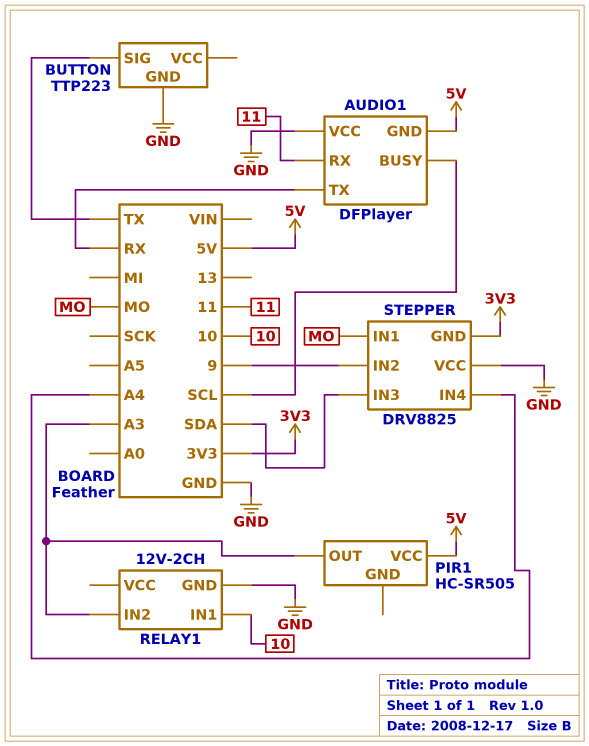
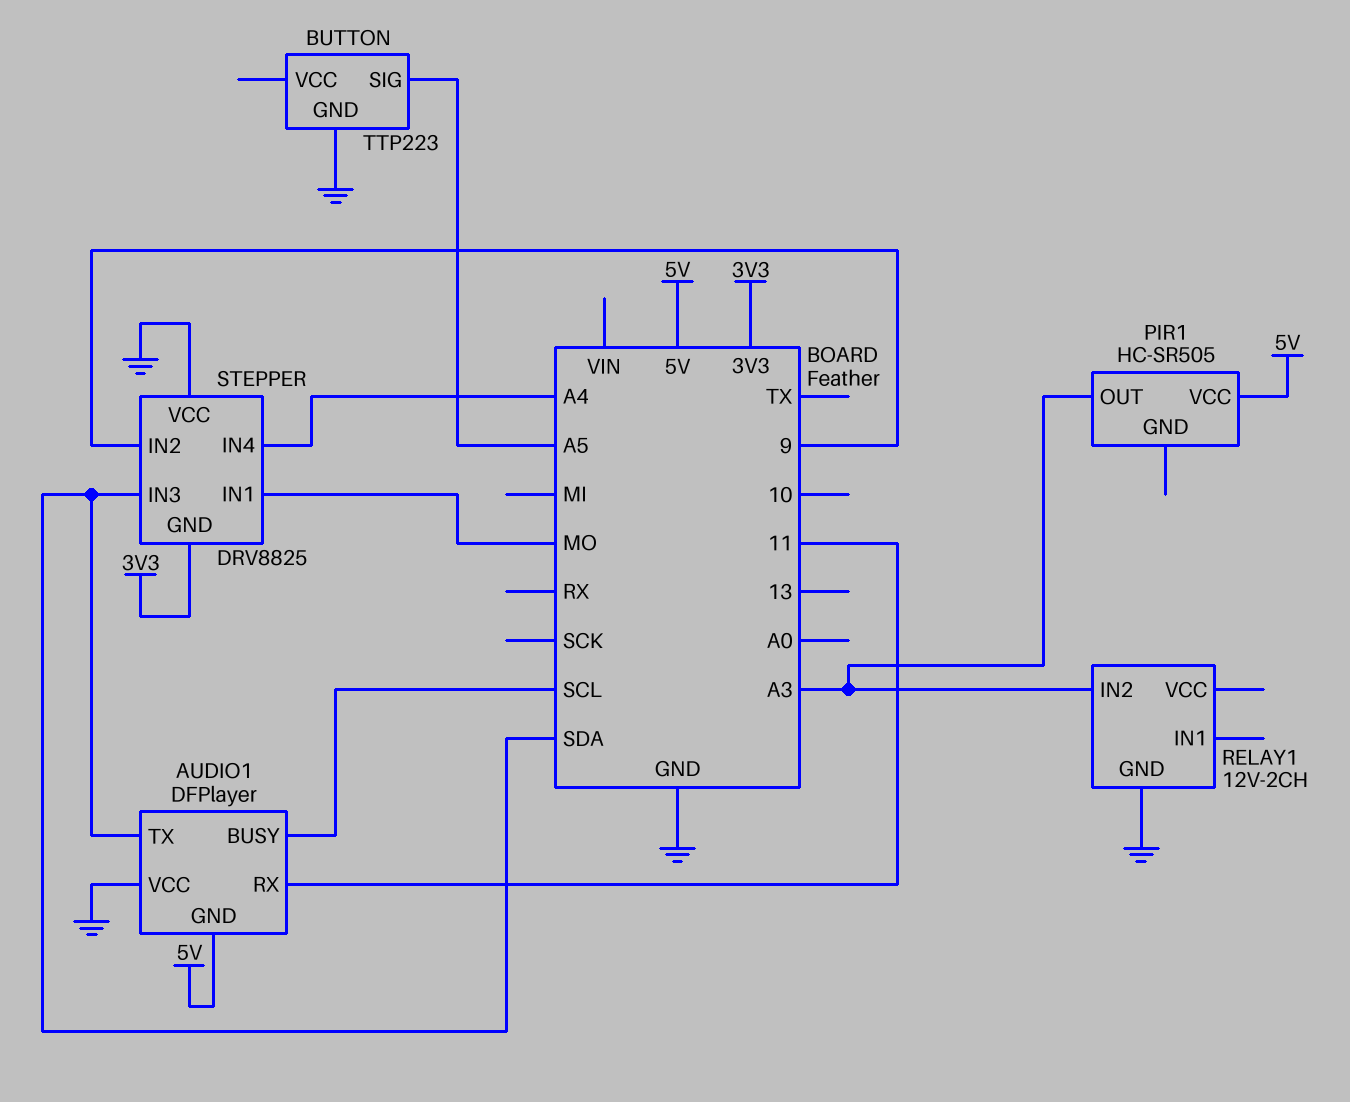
AUDIO1 pin TX: RX -> SDA
BUTTON pin SIG: TX -> A5
RELAY1 pin IN1: 10 -> none

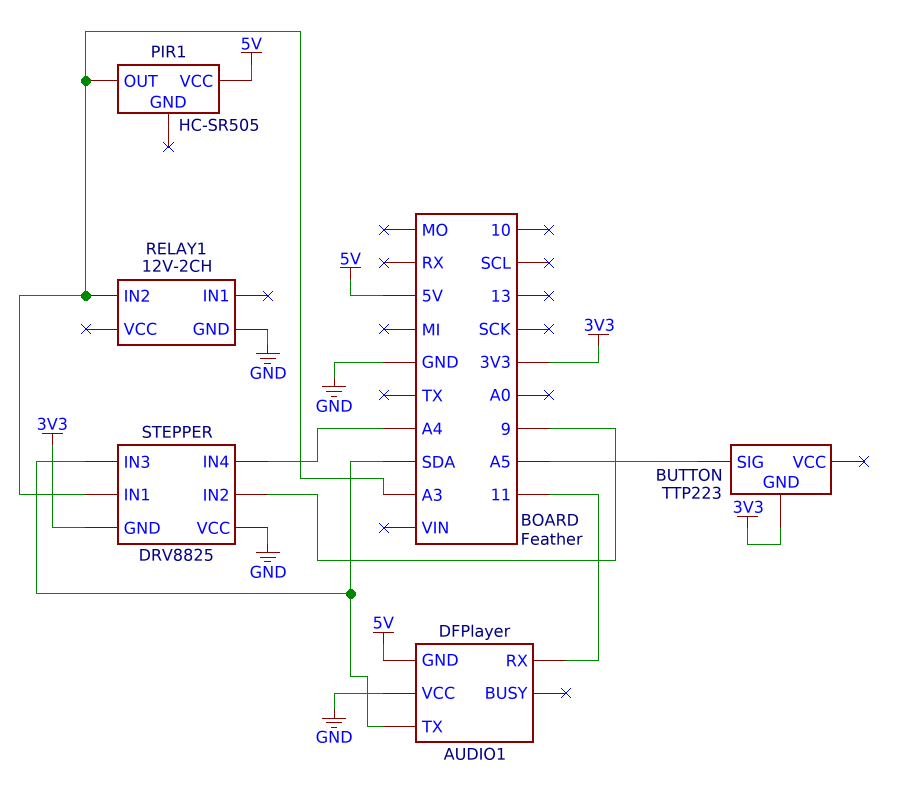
AUDIO1 pin BUSY: SCL -> none
BUTTON pin GND: GND -> 3V3
STEPPER pin IN1: MO -> A3

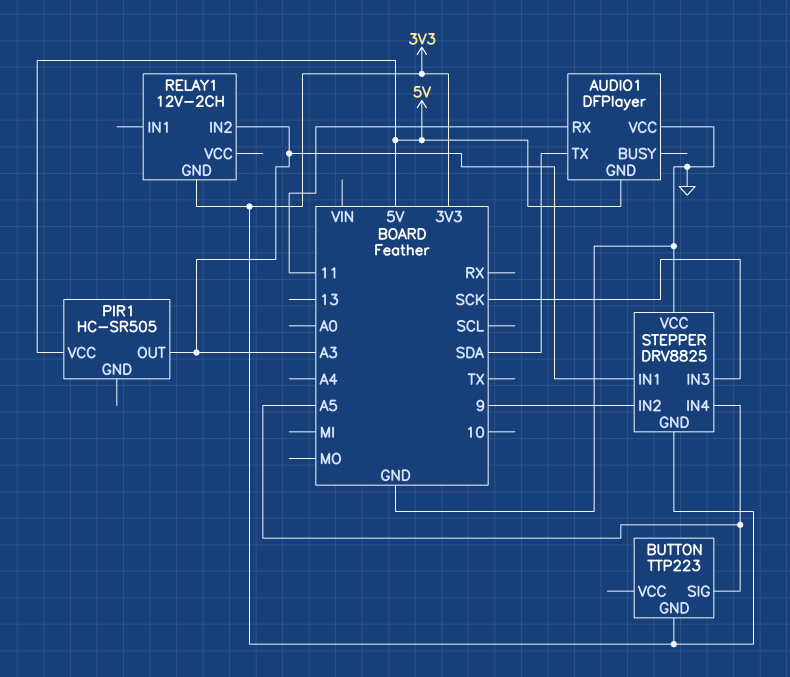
RELAY1 pin GND: GND -> 3V3
STEPPER pin IN3: SDA -> SCK
STEPPER pin IN4: A4 -> A5

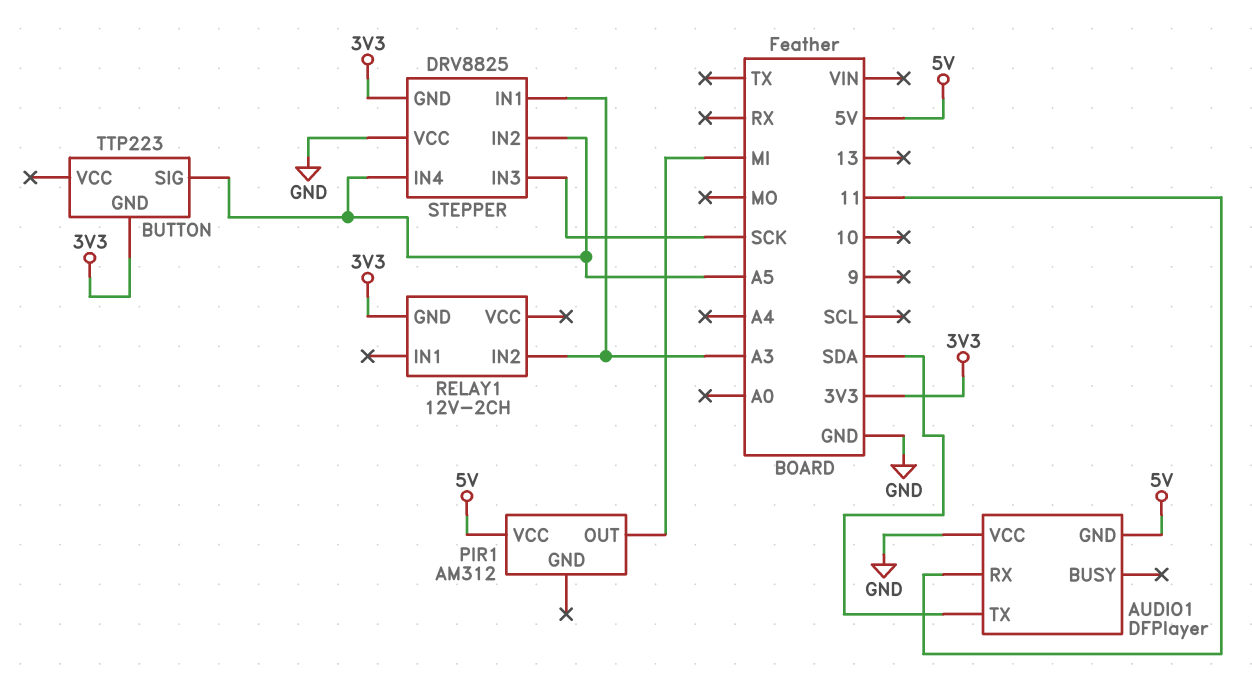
PIR1: HC-SR505 -> AM312
PIR1 pin OUT: A3 -> MI
STEPPER pin IN2: 9 -> A5

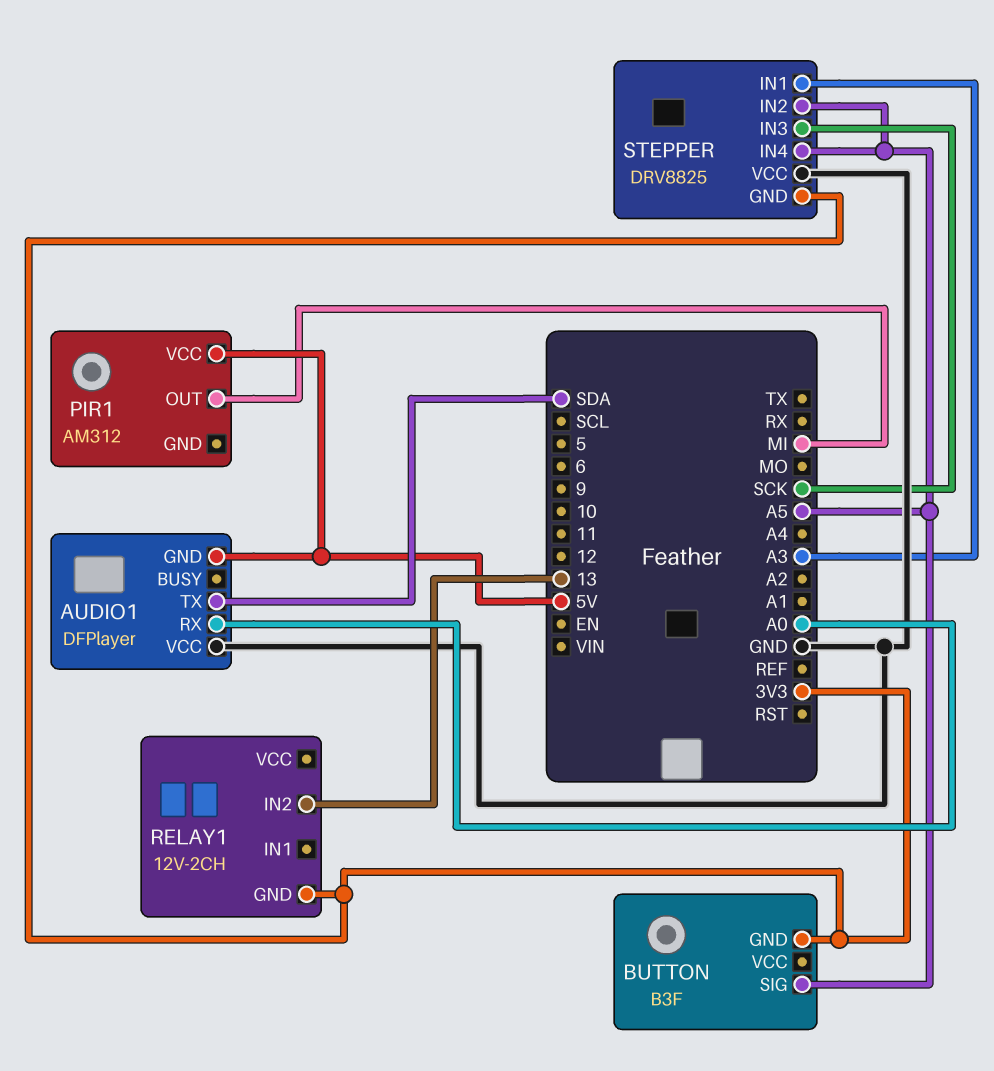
AUDIO1 pin RX: 11 -> A0
BUTTON: TTP223 -> B3F
RELAY1 pin IN2: A3 -> 13

